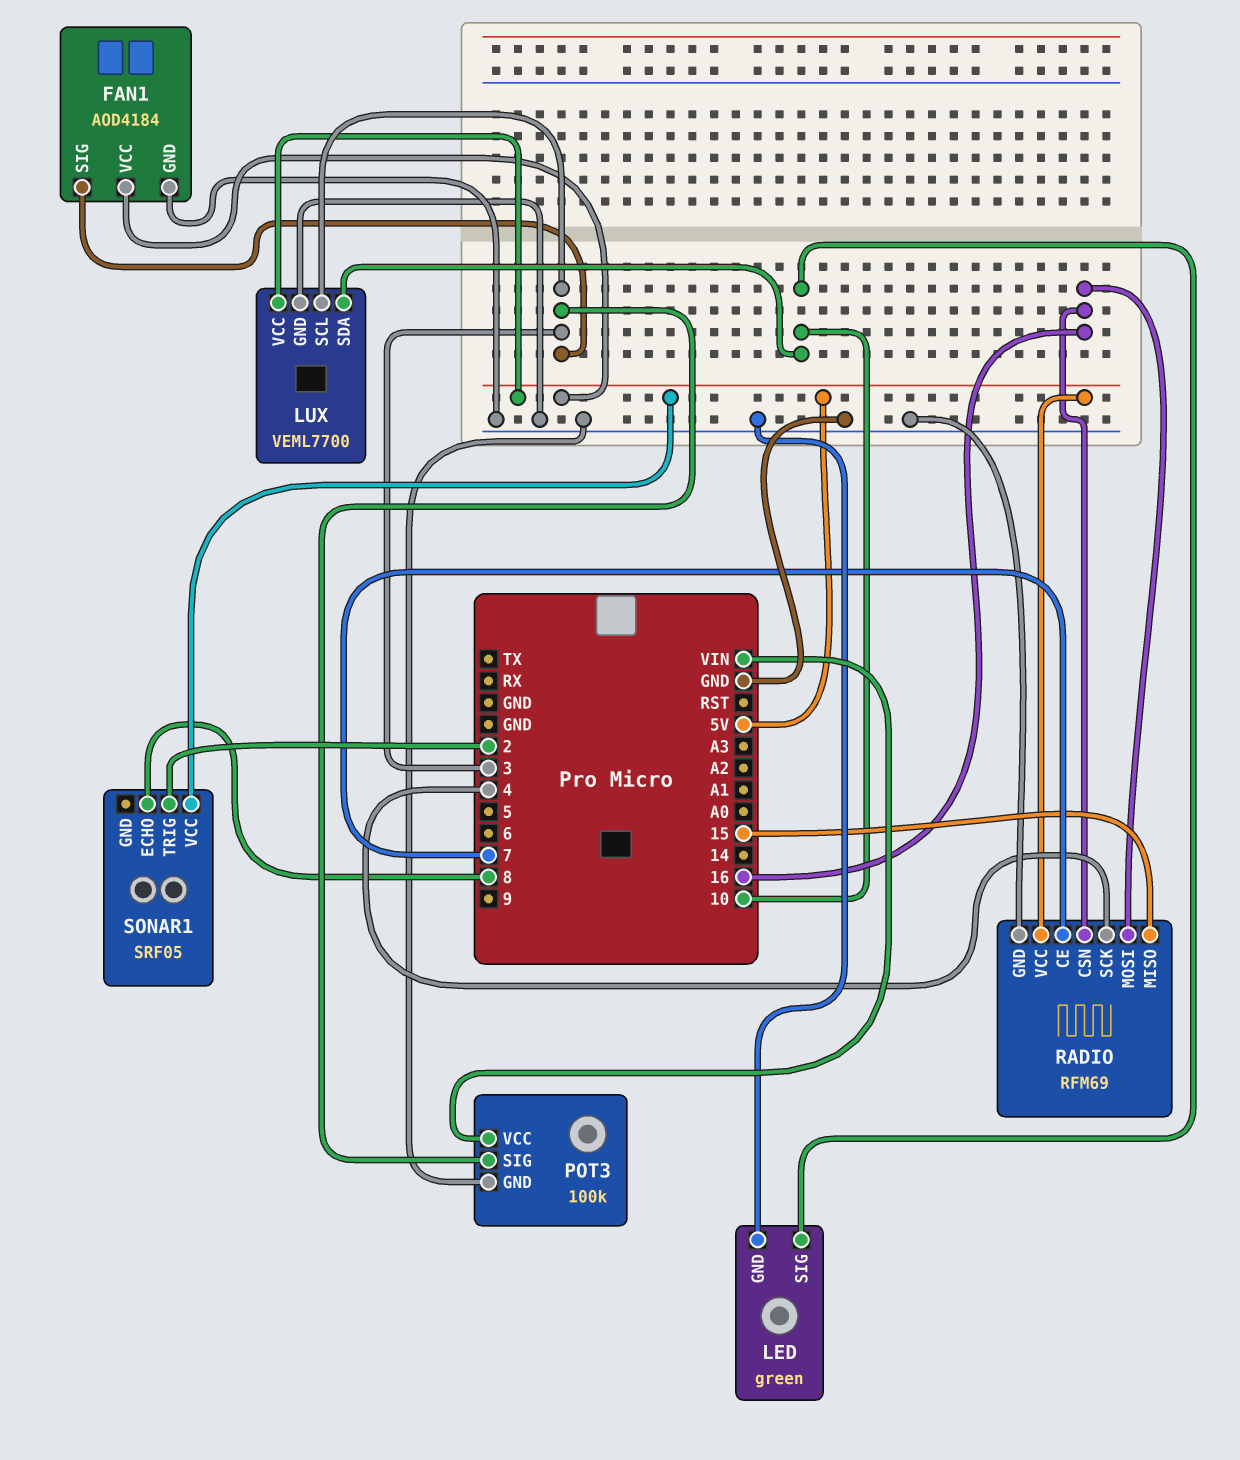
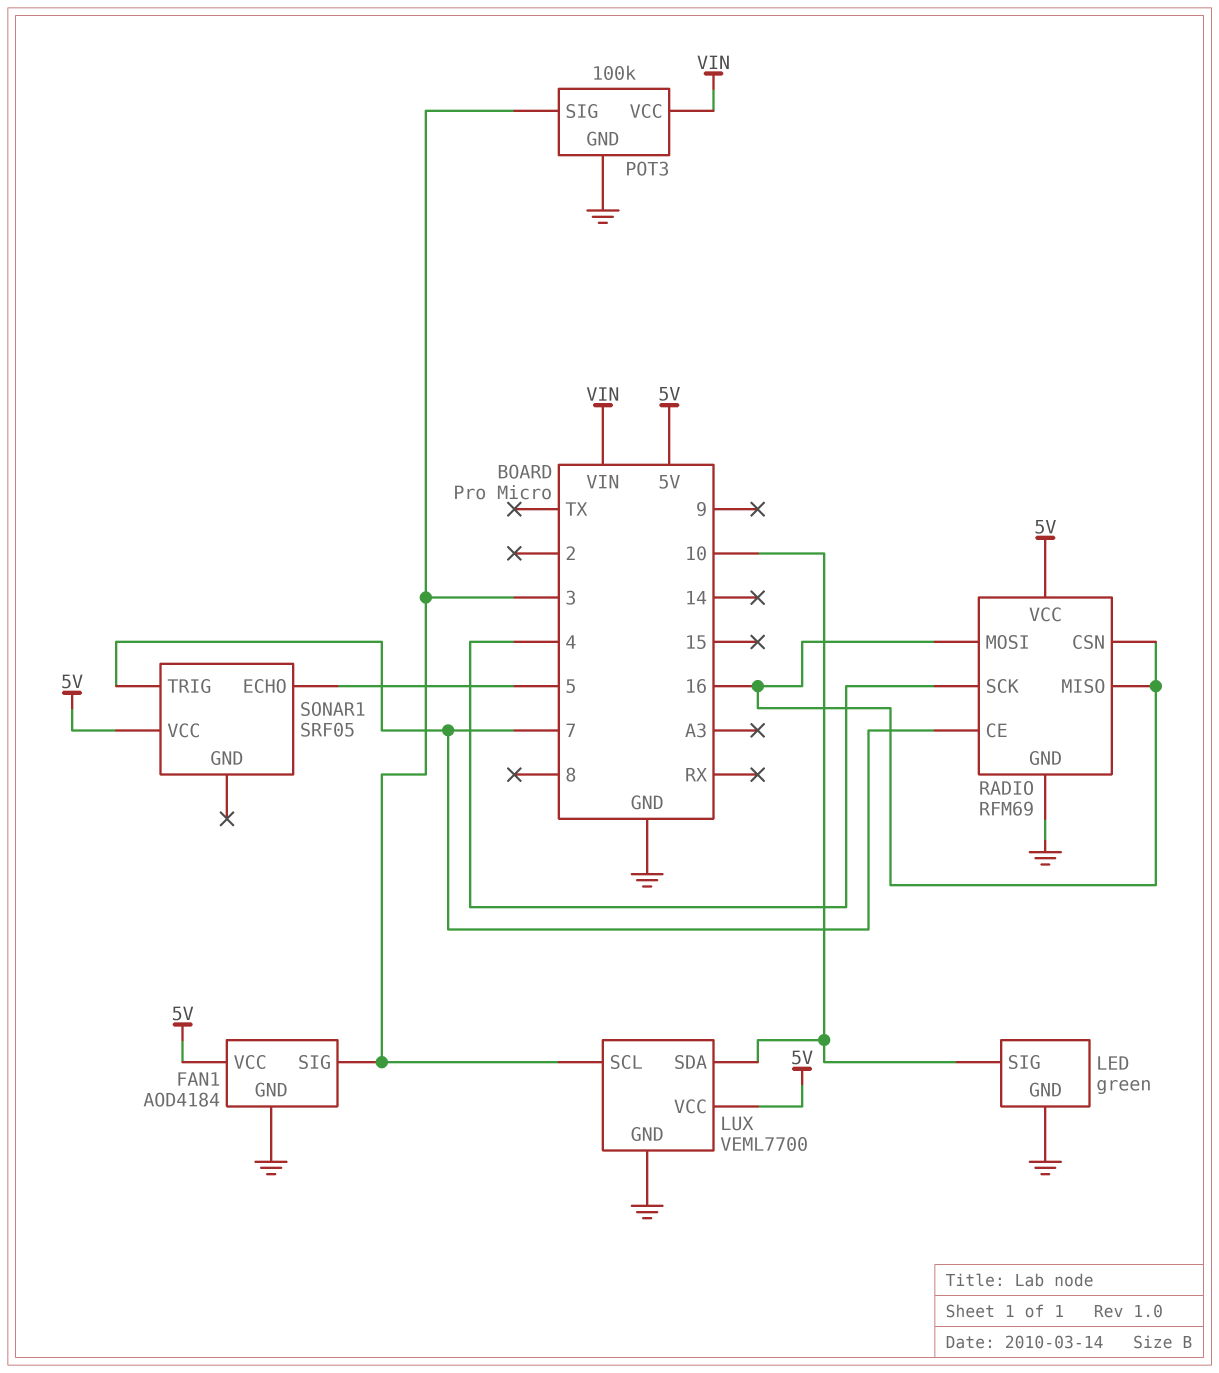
RADIO pin MISO: 15 -> 16
SONAR1 pin ECHO: 8 -> 5
SONAR1 pin TRIG: 2 -> 7

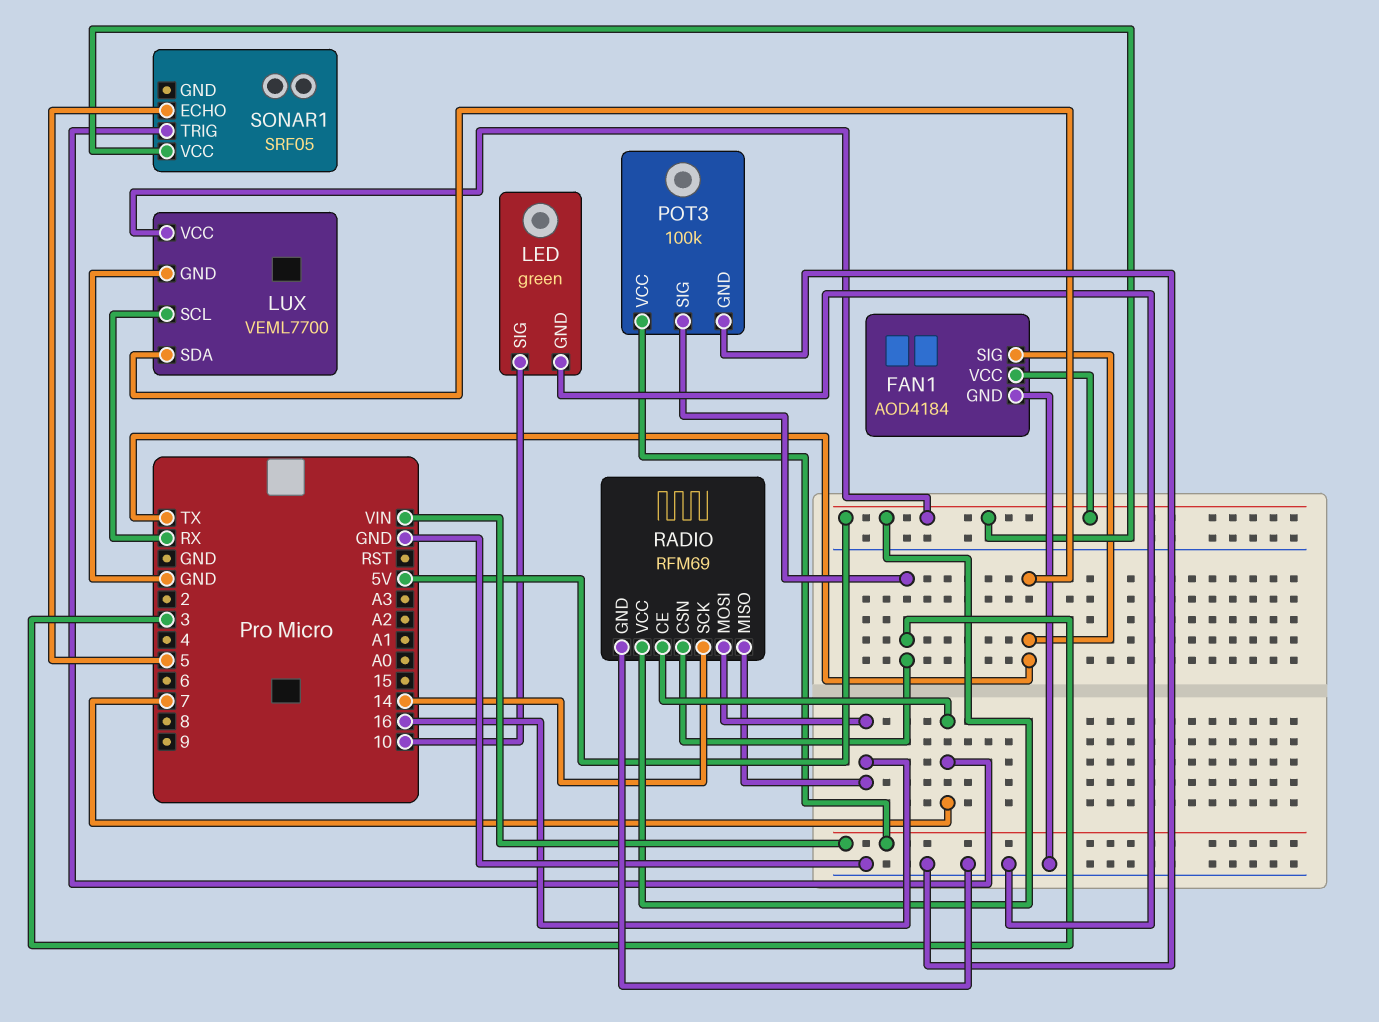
FAN1 pin SIG: 3 -> TX
LUX pin SCL: 3 -> RX
LUX pin SDA: 10 -> TX
RADIO pin CSN: 16 -> 3
RADIO pin SCK: 4 -> 14

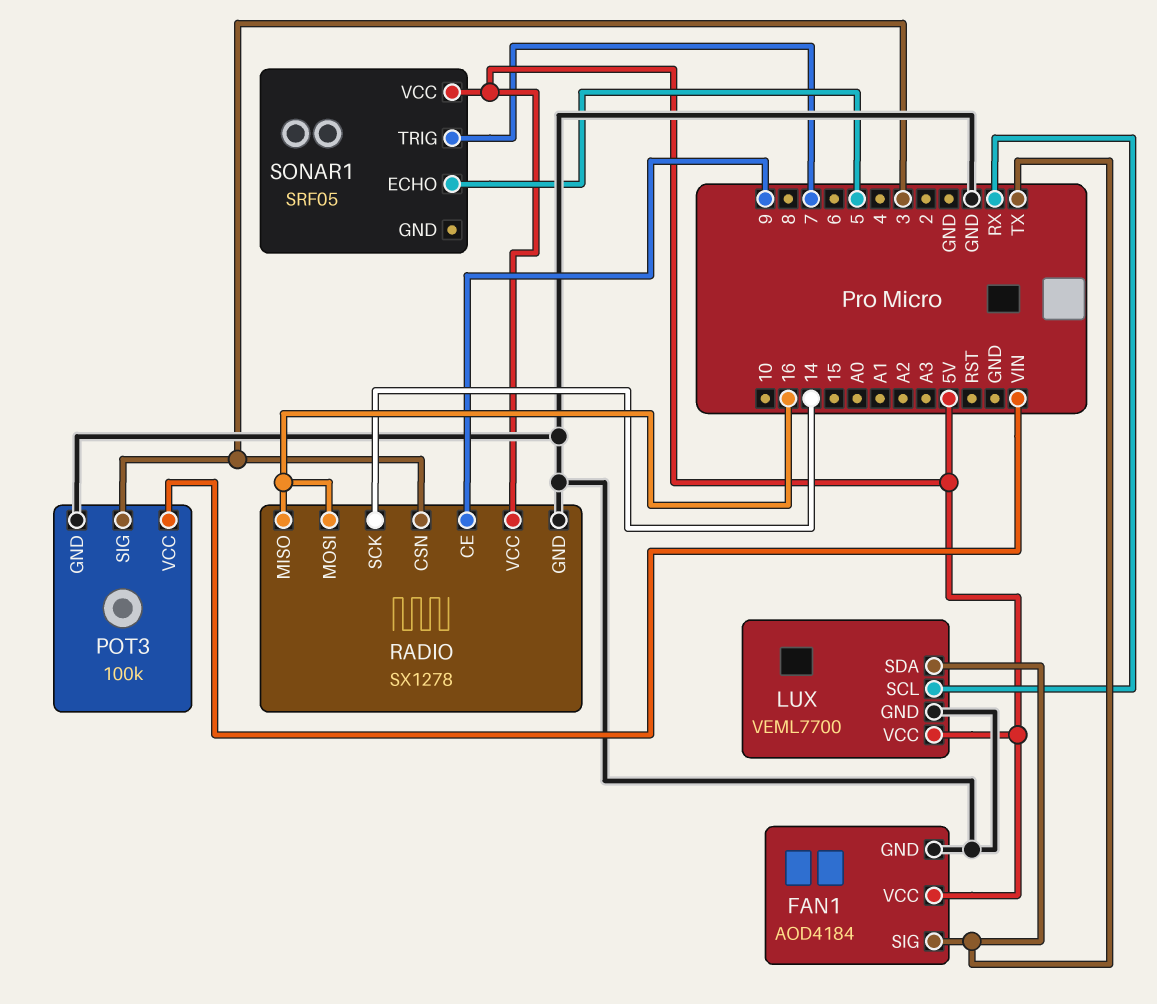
LED: green -> none
LED pin GND: GND -> none
LED pin SIG: 10 -> none
RADIO: RFM69 -> SX1278
RADIO pin CE: 7 -> 9

